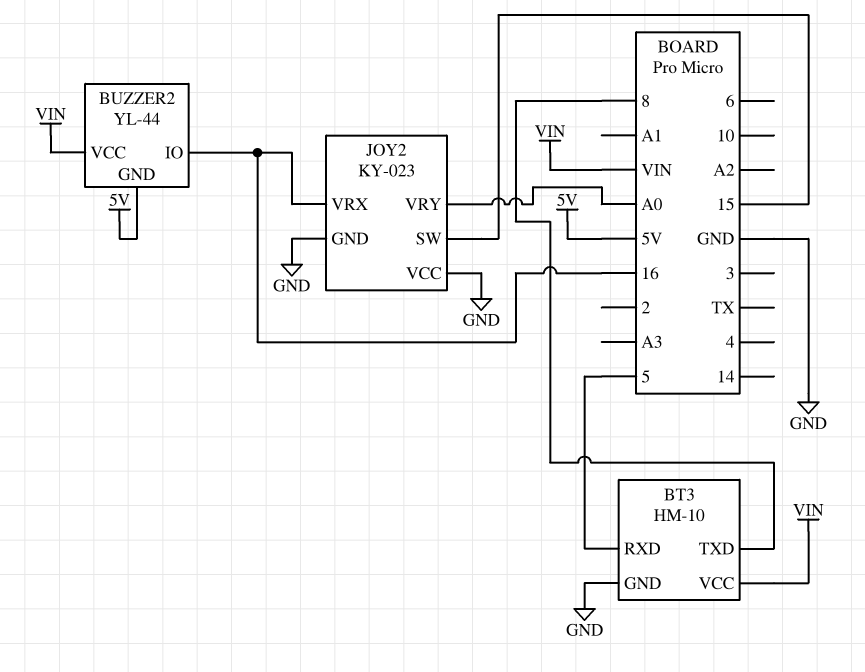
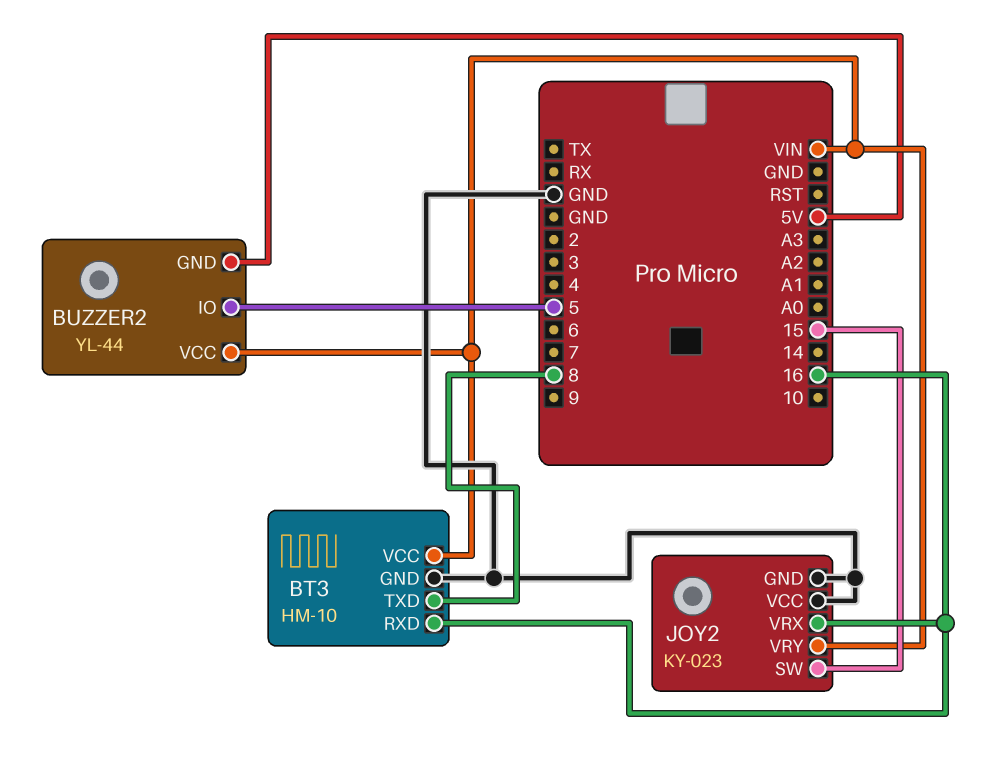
BT3 pin RXD: 5 -> 16
BUZZER2 pin IO: 16 -> 5
JOY2 pin VRY: A0 -> VIN

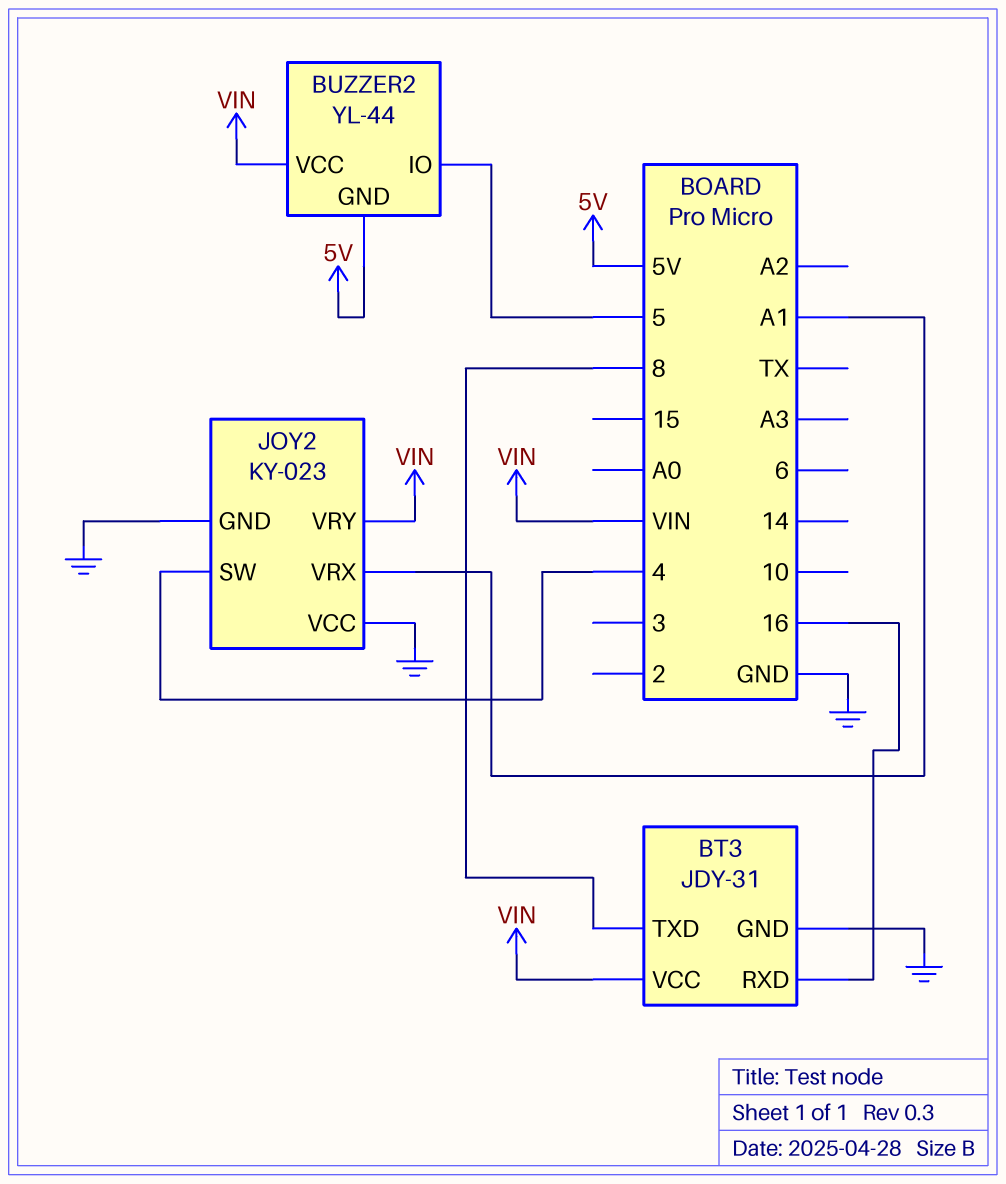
BT3: HM-10 -> JDY-31
JOY2 pin SW: 15 -> 4
JOY2 pin VRX: 16 -> A1

